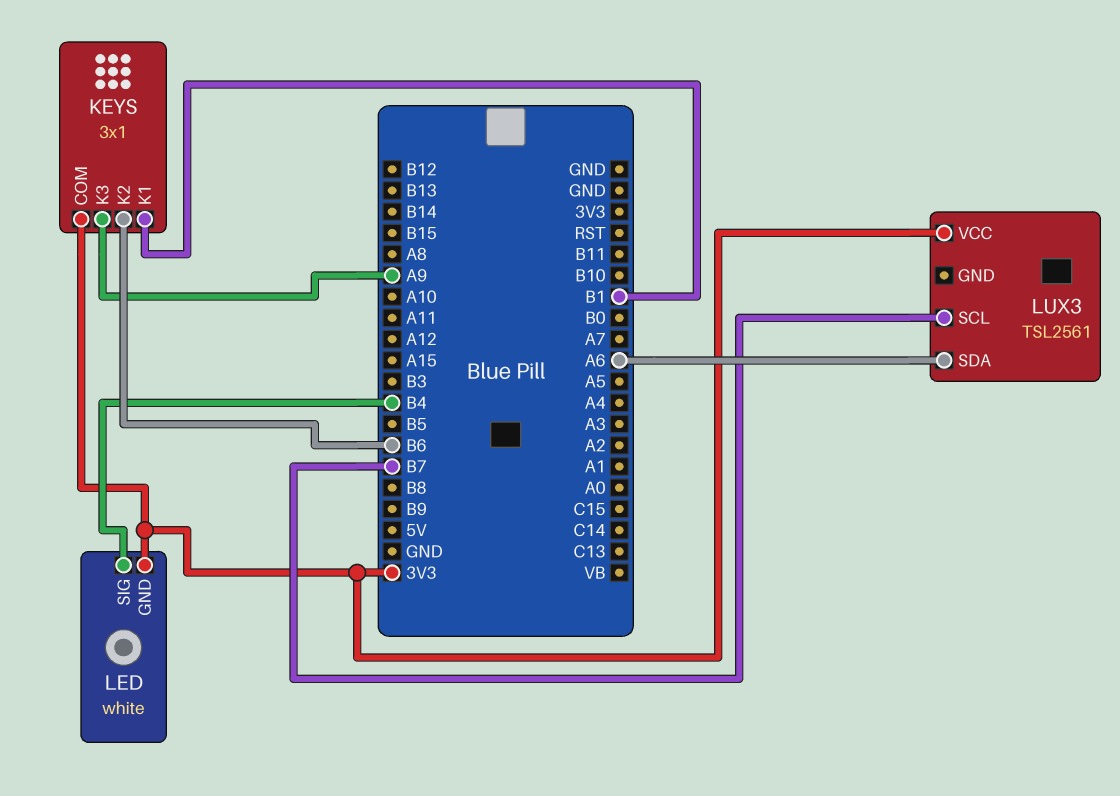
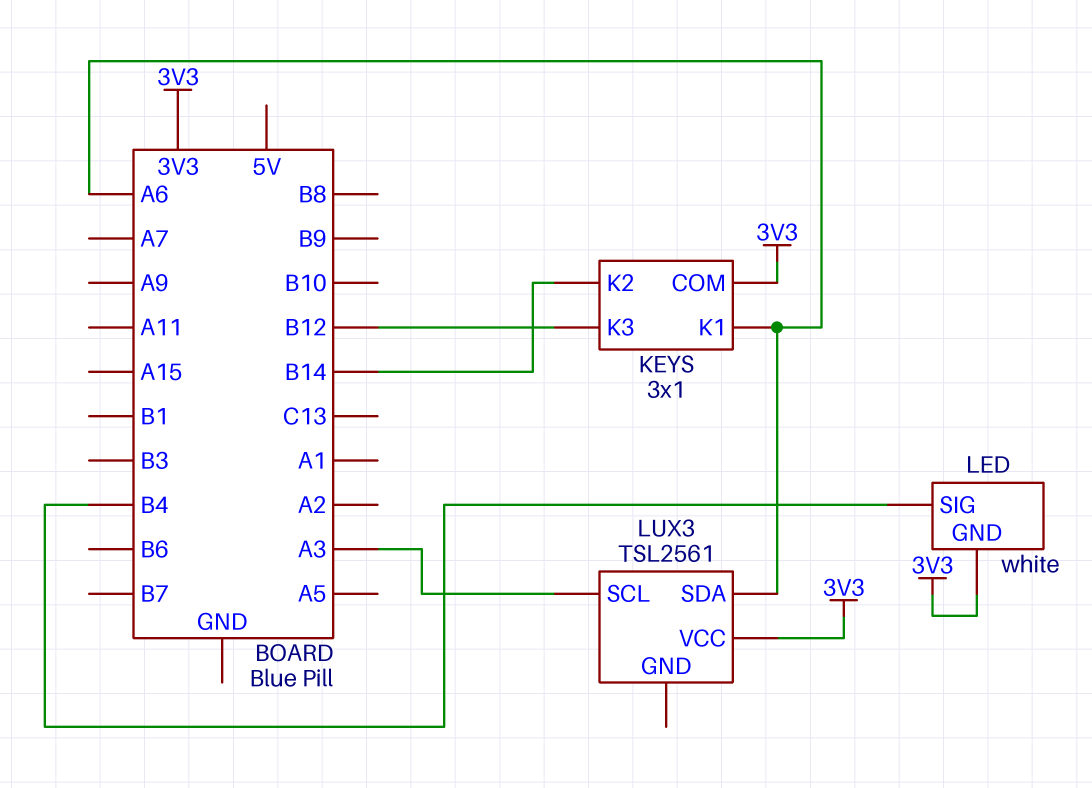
KEYS pin K1: B1 -> A6
KEYS pin K2: B6 -> B14
KEYS pin K3: A9 -> B12
LUX3 pin SCL: B7 -> A3

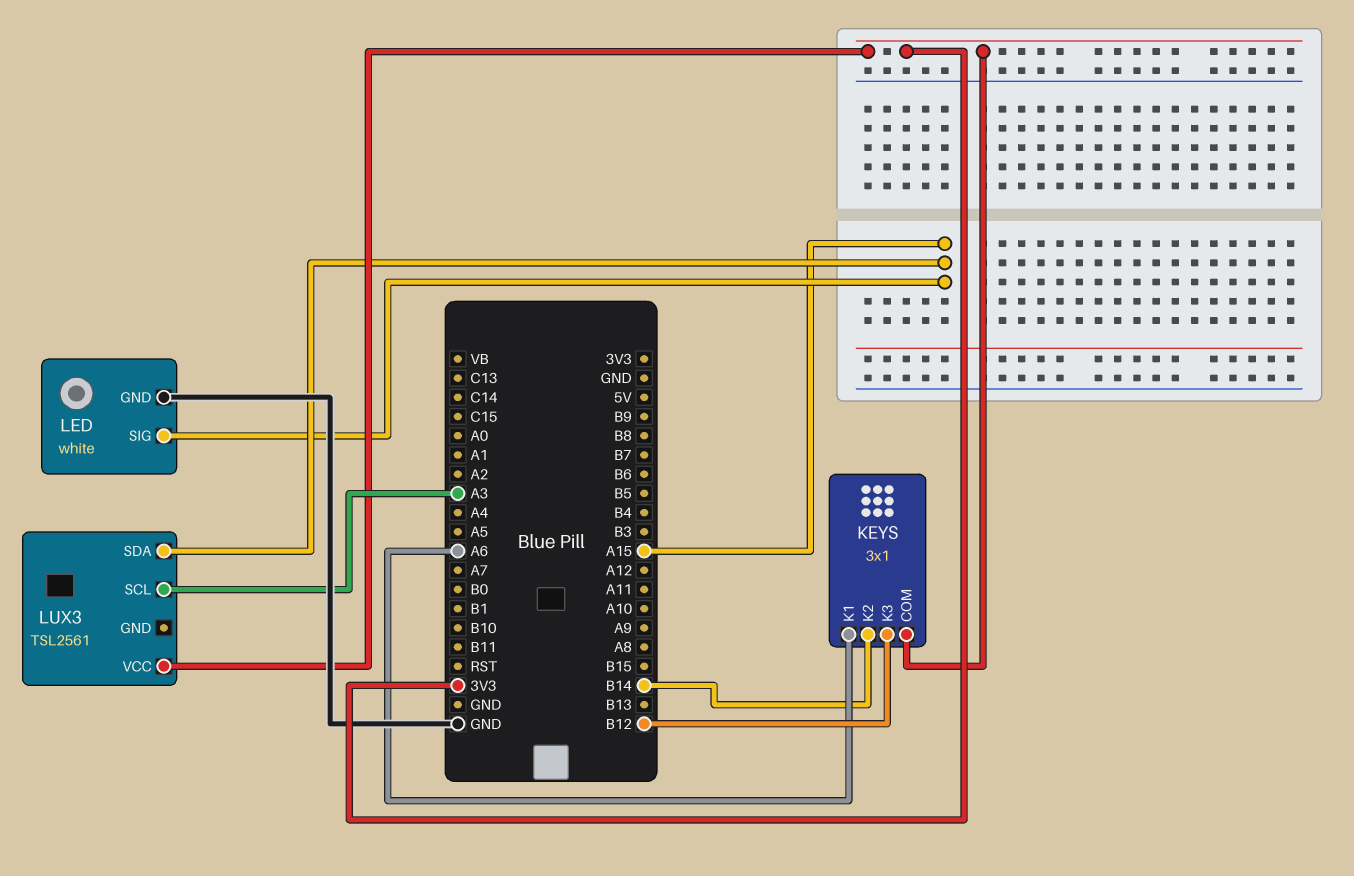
LED pin GND: 3V3 -> GND
LED pin SIG: B4 -> A15
LUX3 pin SDA: A6 -> A15

